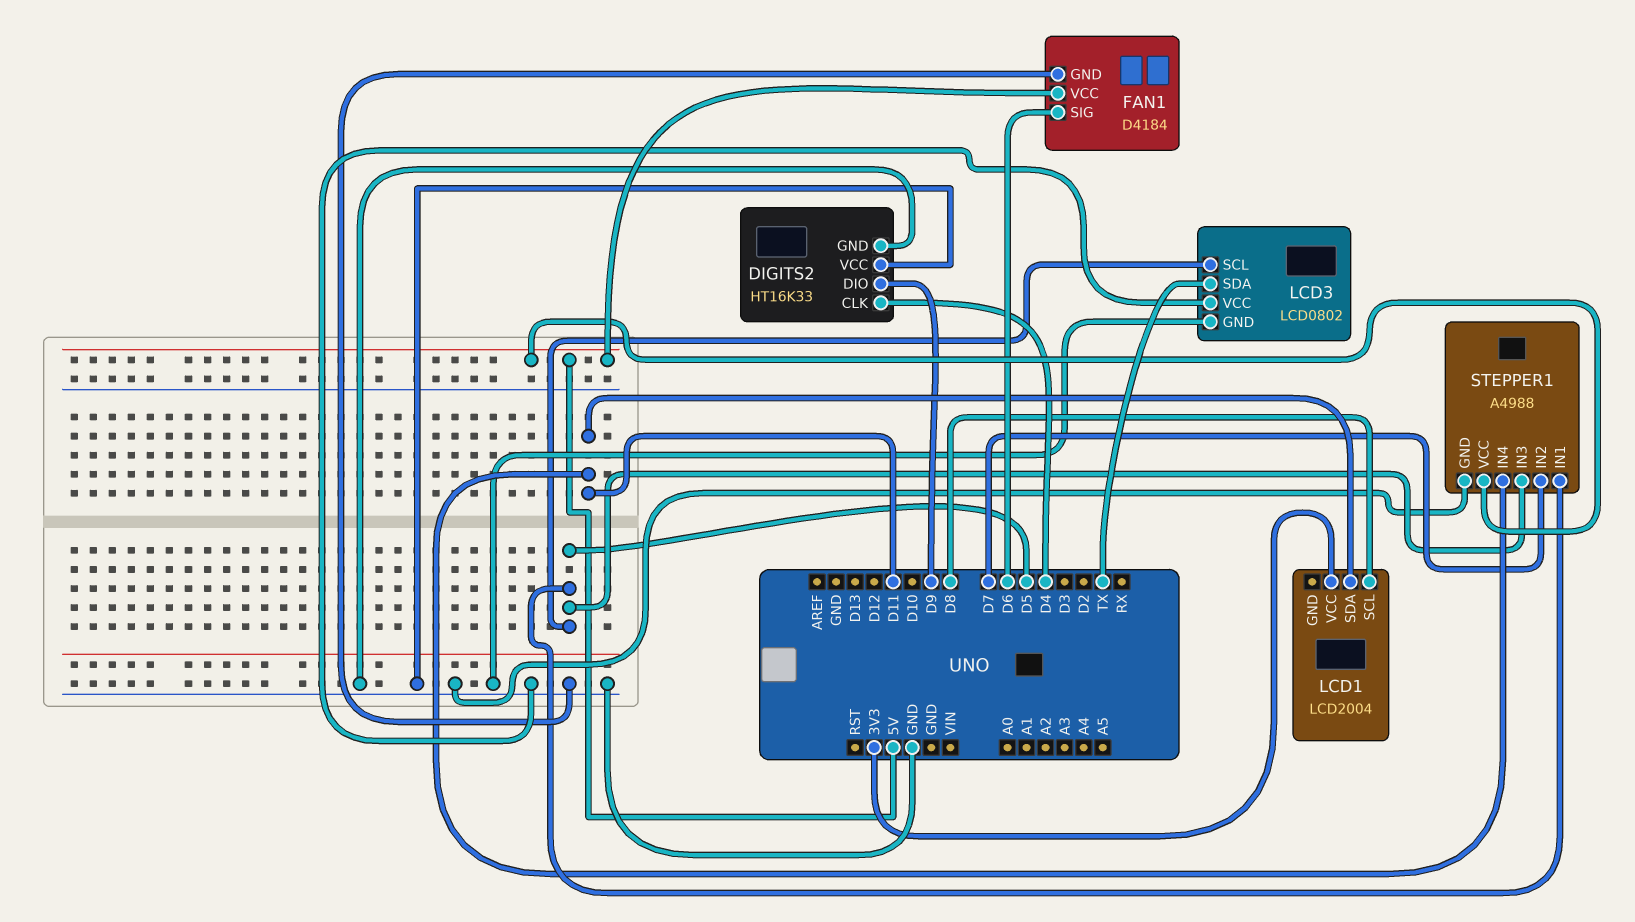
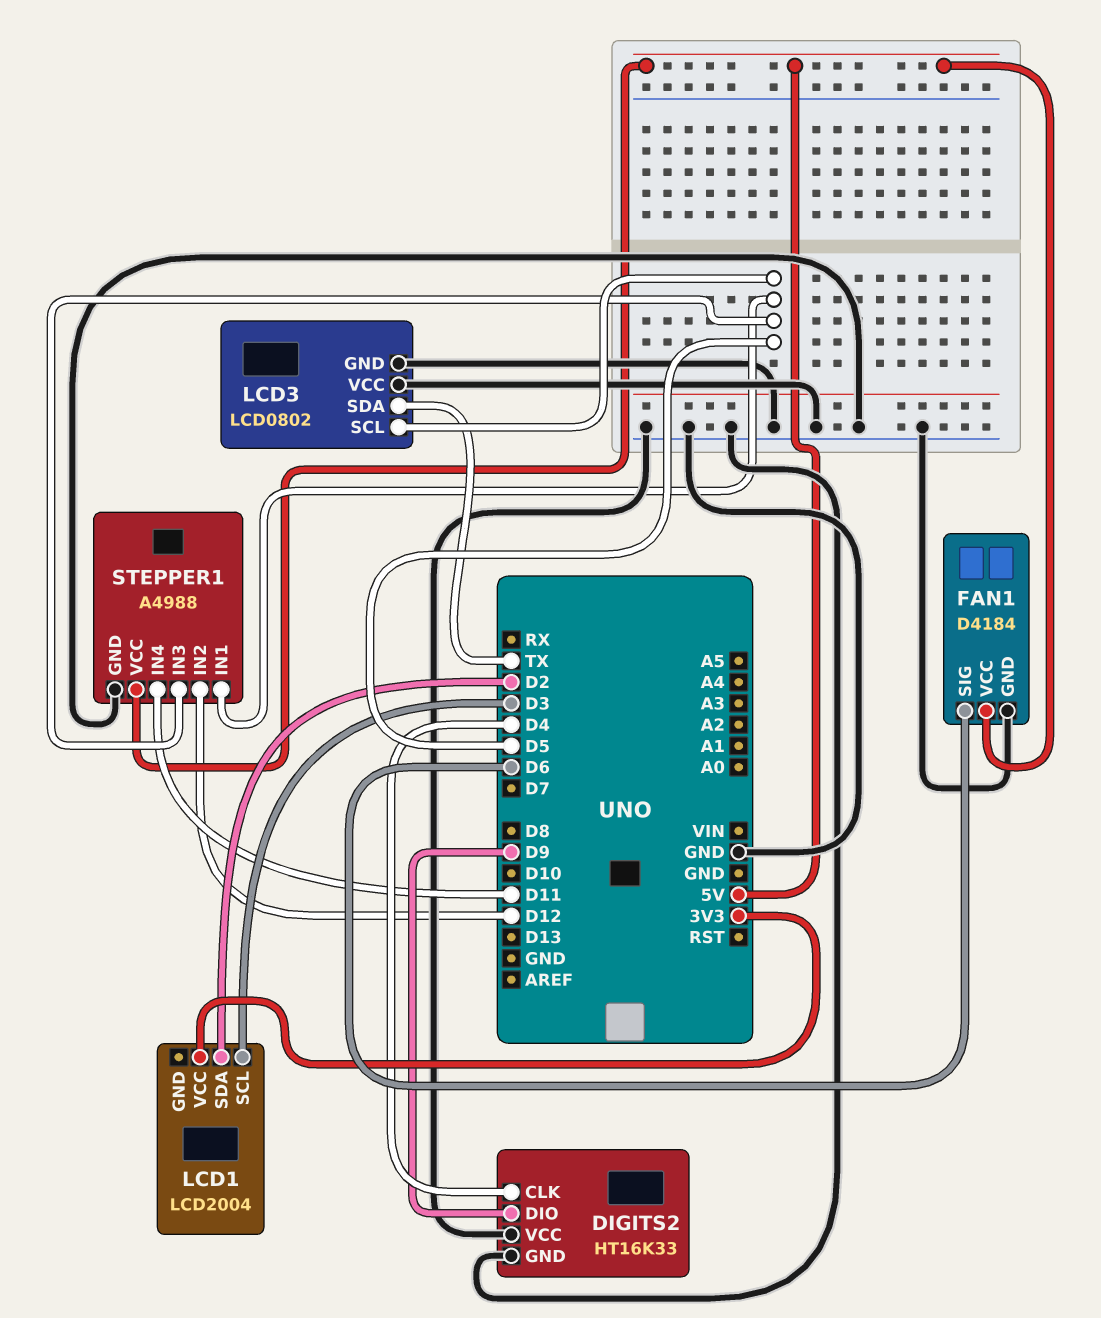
LCD1 pin SCL: D8 -> D3
LCD1 pin SDA: D11 -> D2
STEPPER1 pin IN2: D7 -> D12

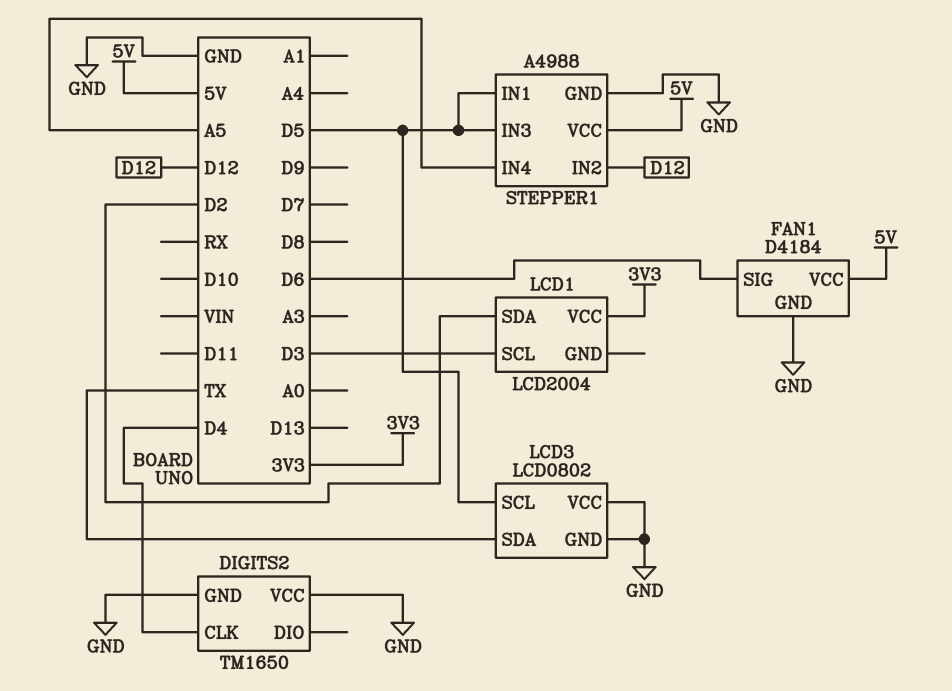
DIGITS2: HT16K33 -> TM1650
DIGITS2 pin DIO: D9 -> none
STEPPER1 pin IN4: D11 -> A5

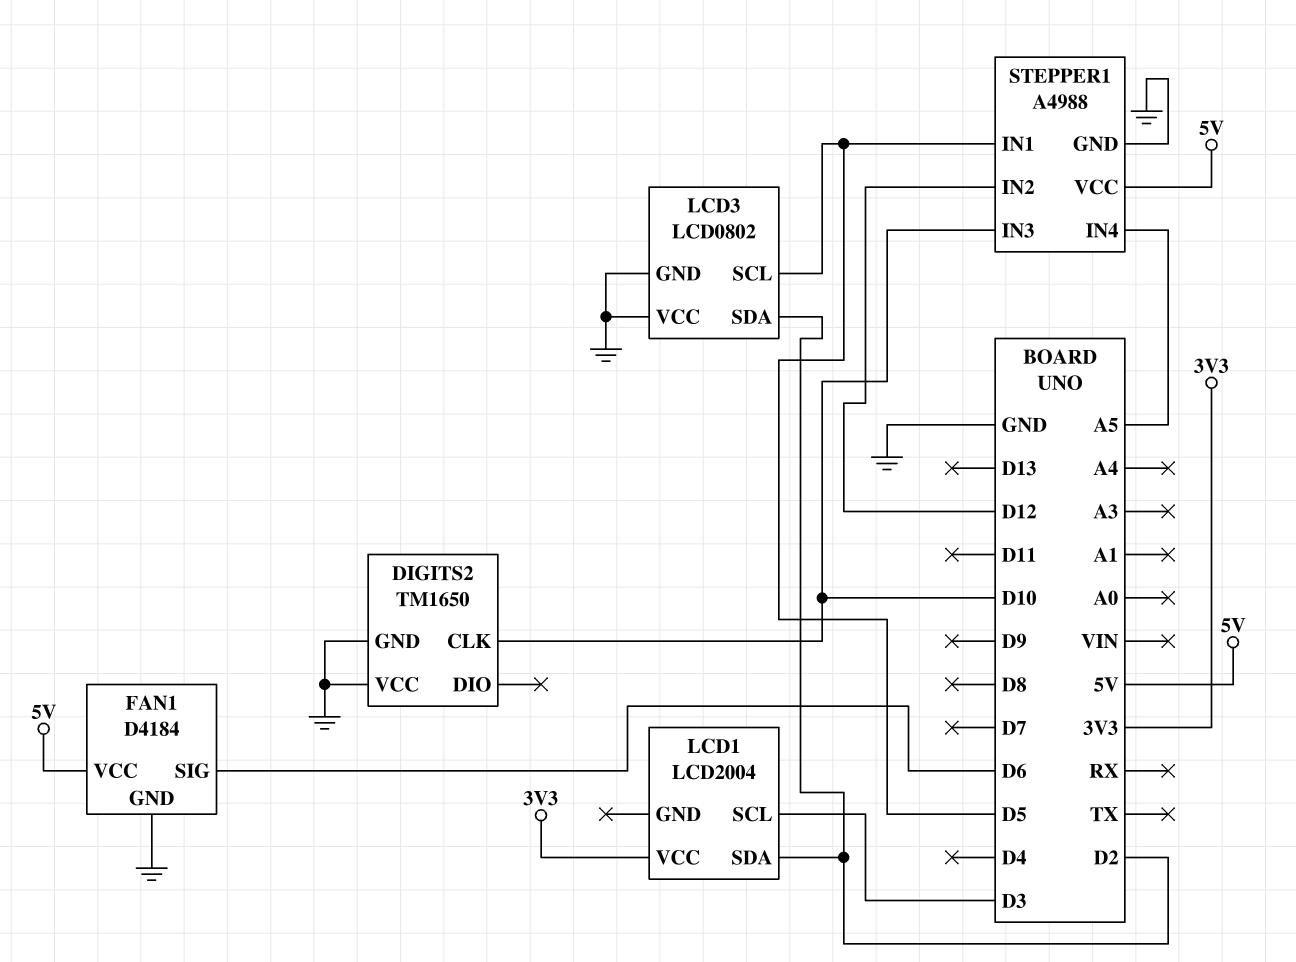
DIGITS2 pin CLK: D4 -> D10
LCD3 pin SDA: TX -> D2
STEPPER1 pin IN3: D5 -> D10

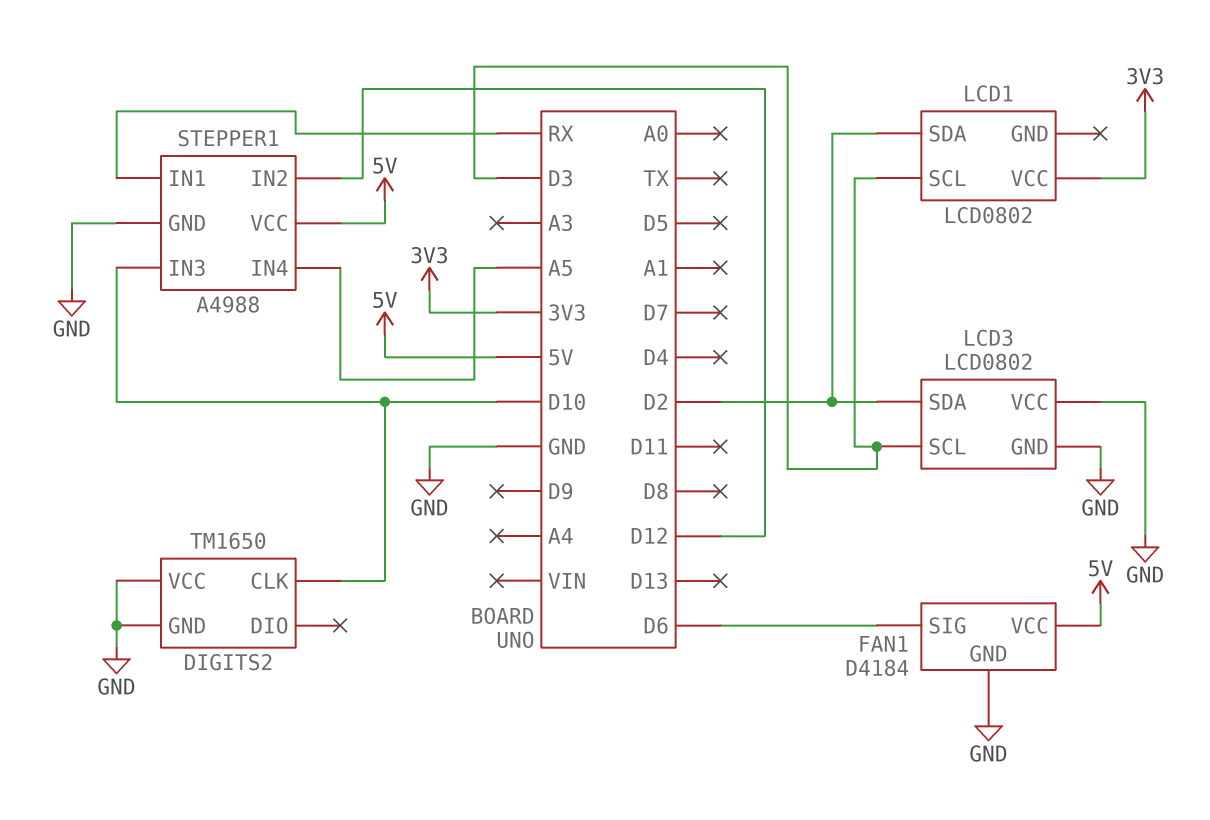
LCD1: LCD2004 -> LCD0802
LCD3 pin SCL: D5 -> D3
STEPPER1 pin IN1: D5 -> RX

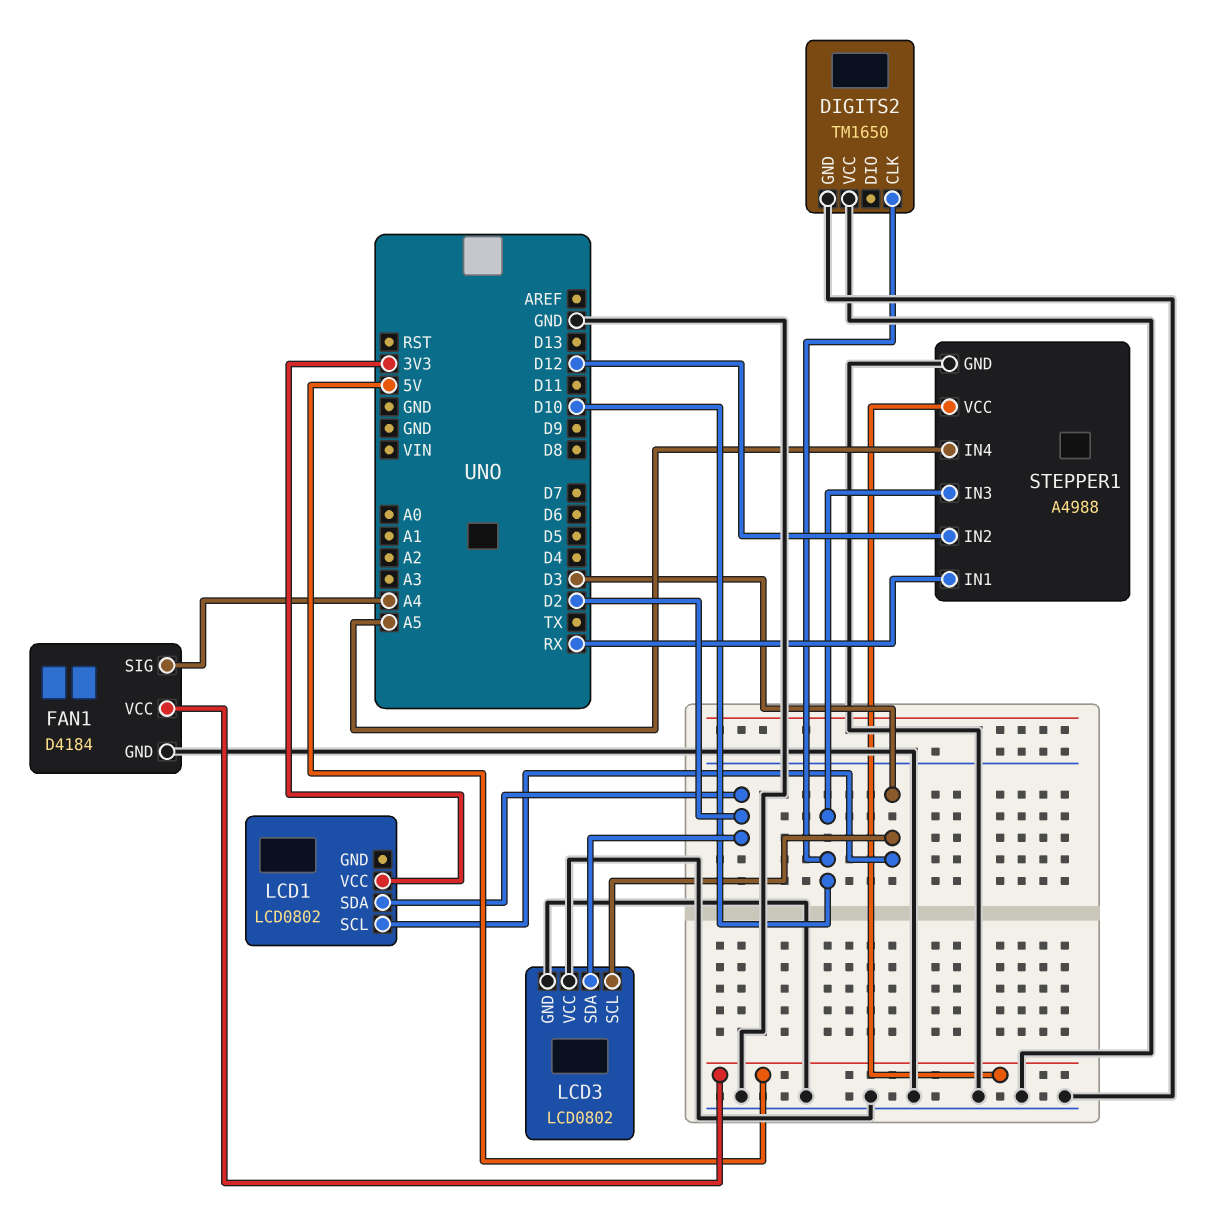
FAN1 pin SIG: D6 -> A4

